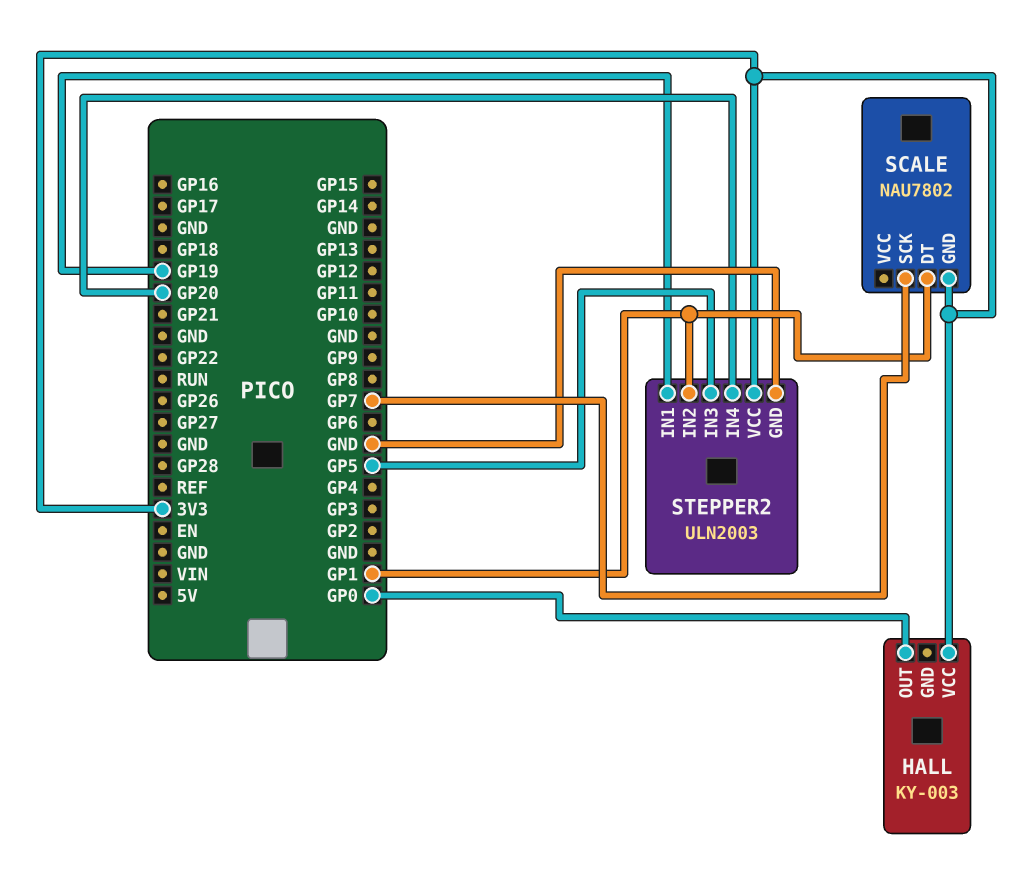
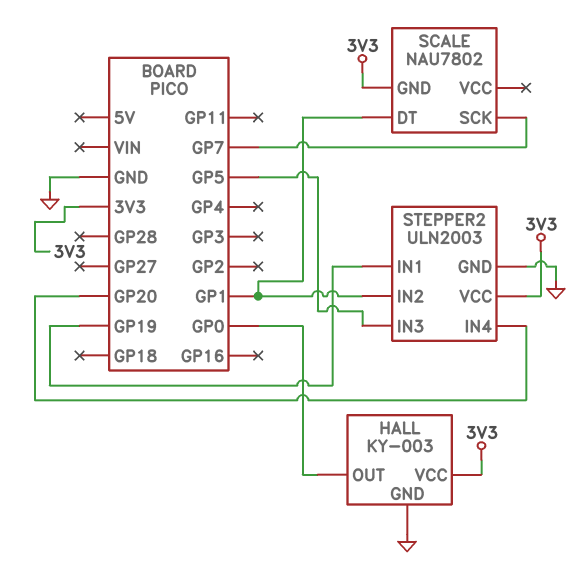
HALL pin GND: none -> GND

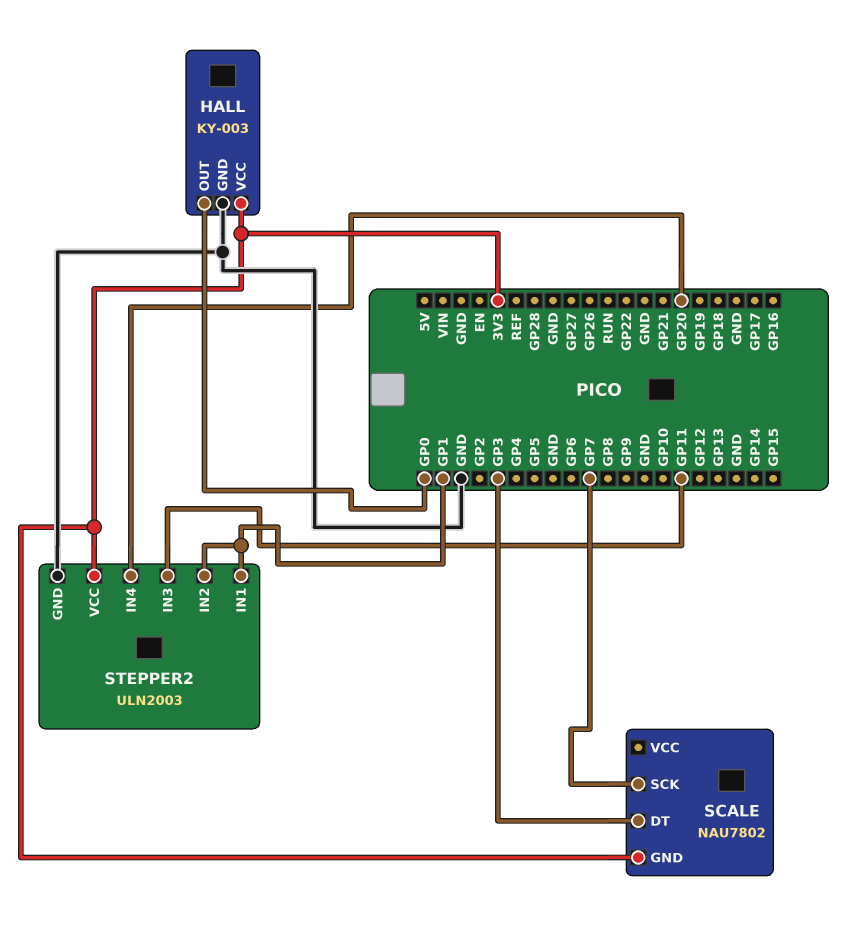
SCALE pin DT: GP1 -> GP3
STEPPER2 pin IN1: GP19 -> GP1
STEPPER2 pin IN3: GP5 -> GP11

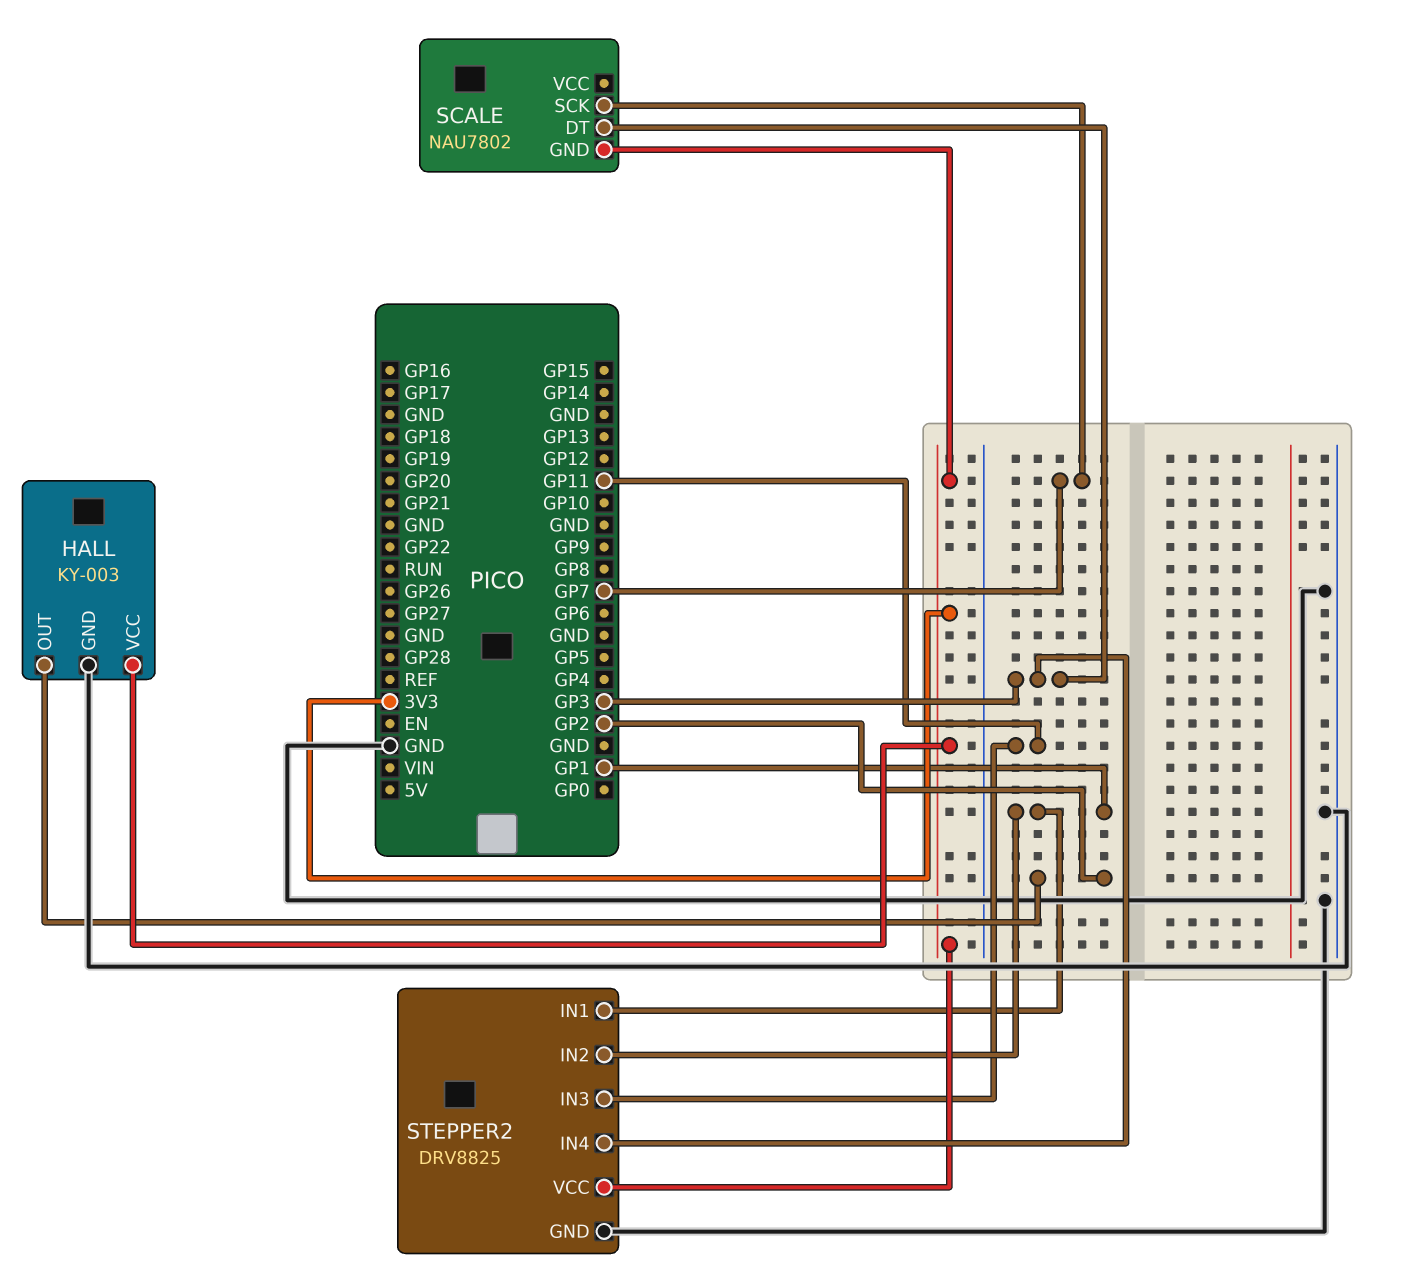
HALL pin OUT: GP0 -> GP2
STEPPER2: ULN2003 -> DRV8825
STEPPER2 pin IN4: GP20 -> GP3

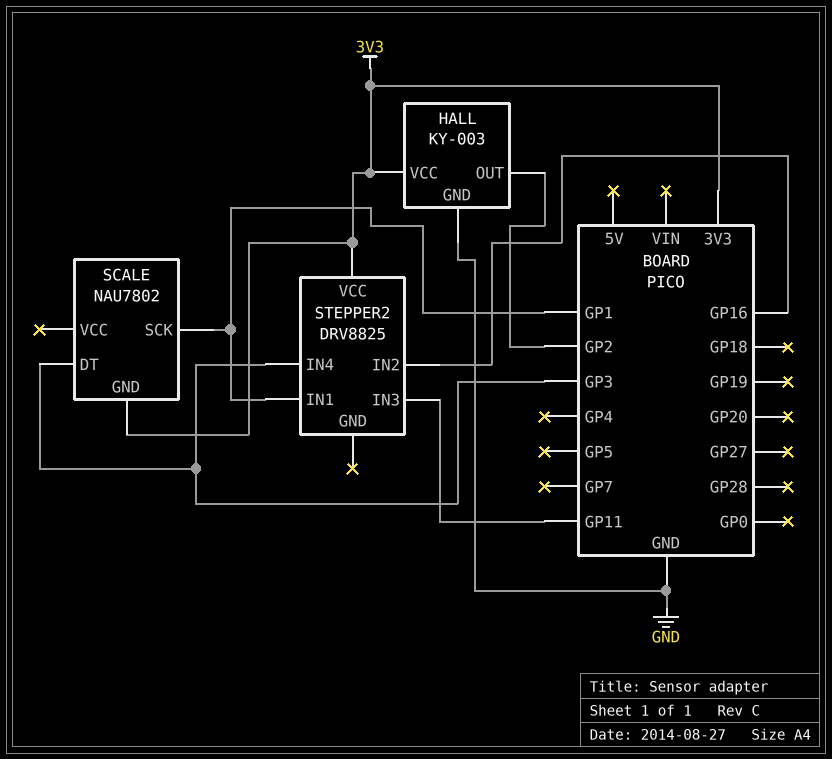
SCALE pin SCK: GP7 -> GP1
STEPPER2 pin GND: GND -> none
STEPPER2 pin IN2: GP1 -> GP16

